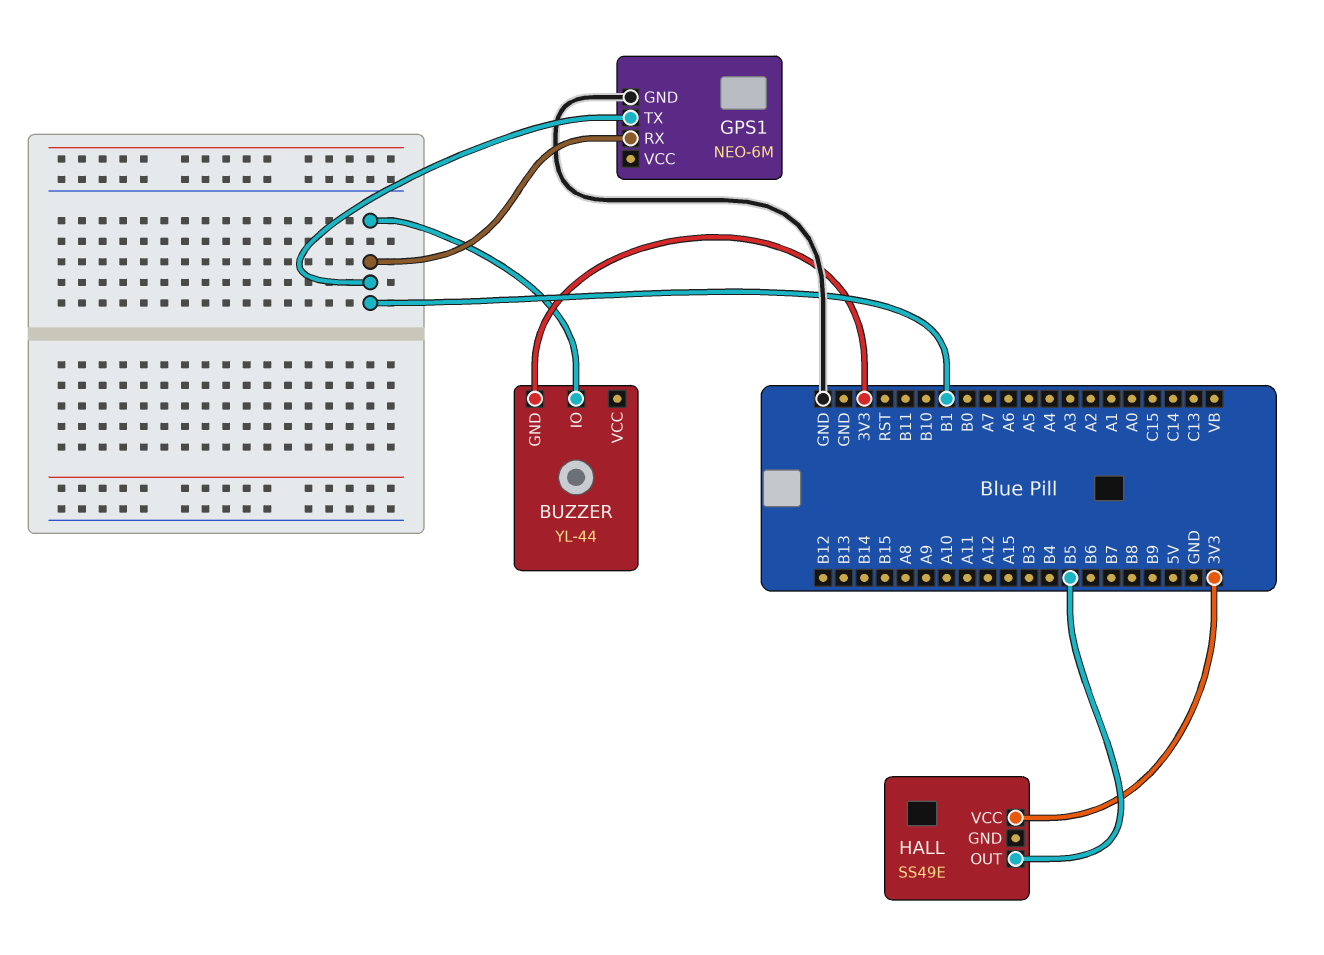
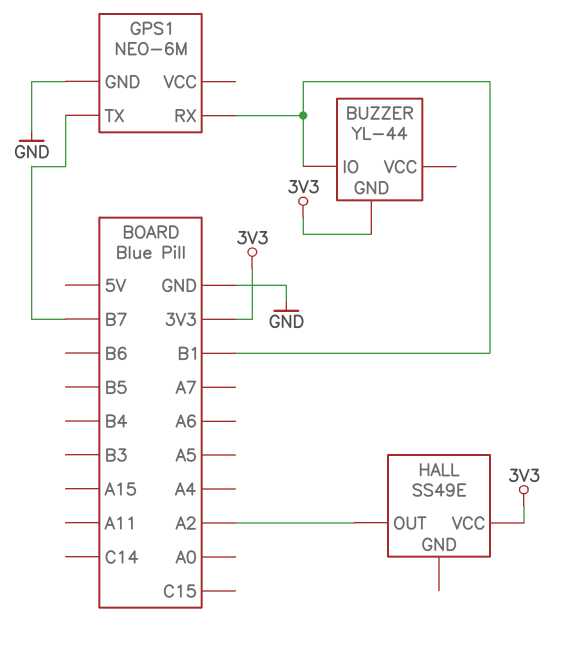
GPS1 pin TX: B1 -> B7
HALL pin OUT: B5 -> A2

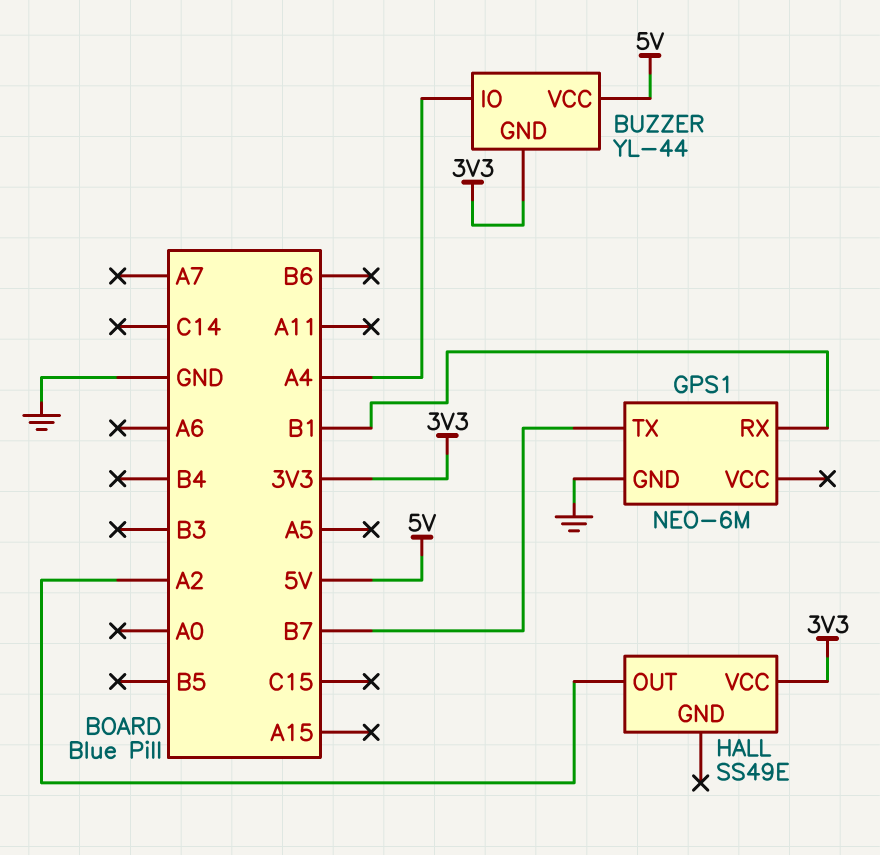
BUZZER pin IO: B1 -> A4
BUZZER pin VCC: none -> 5V

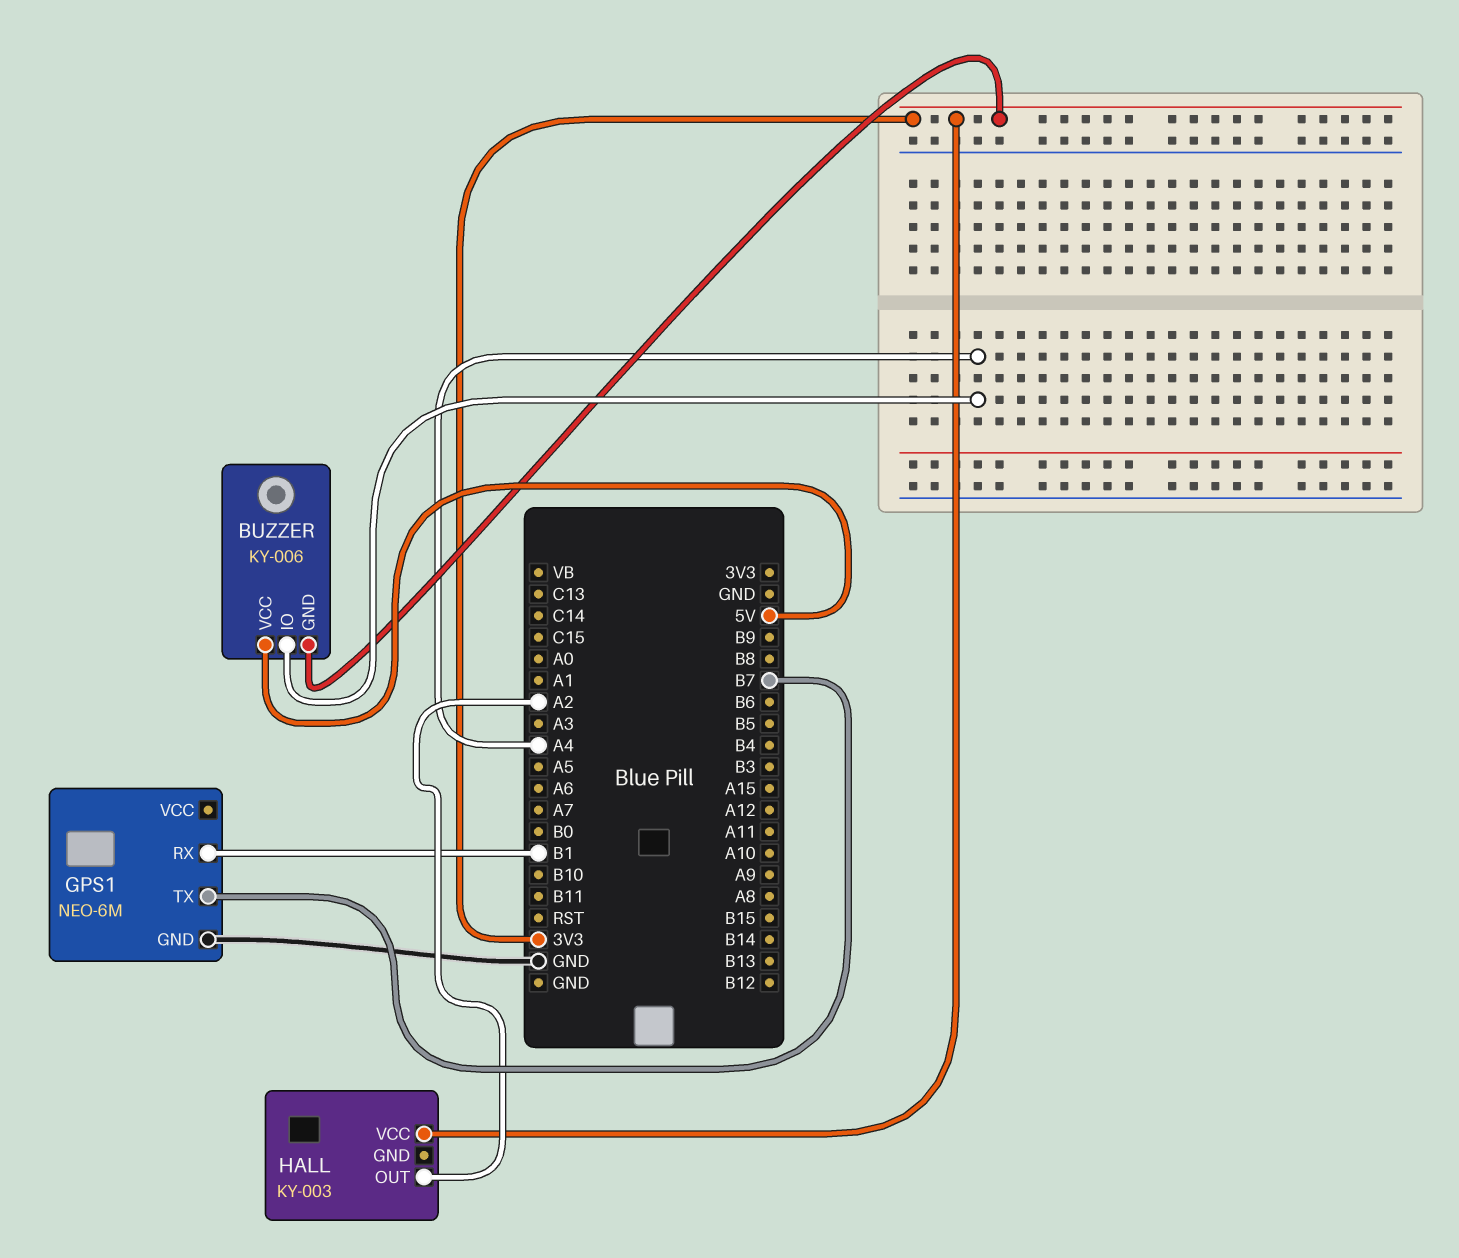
BUZZER: YL-44 -> KY-006
HALL: SS49E -> KY-003

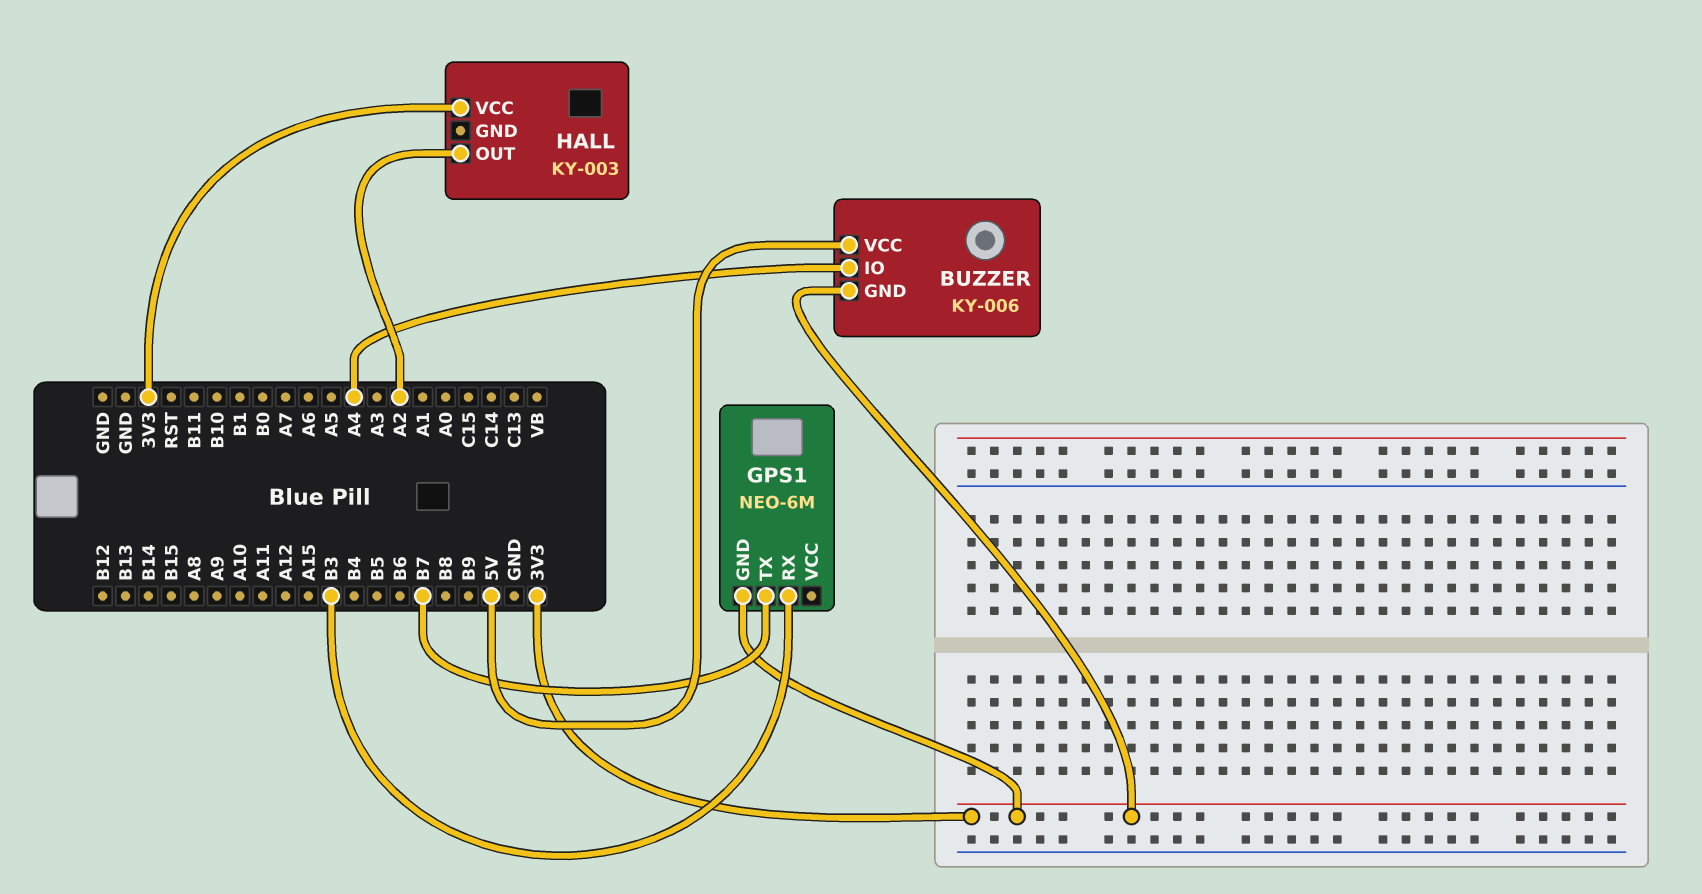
GPS1 pin GND: GND -> 3V3
GPS1 pin RX: B1 -> B3

